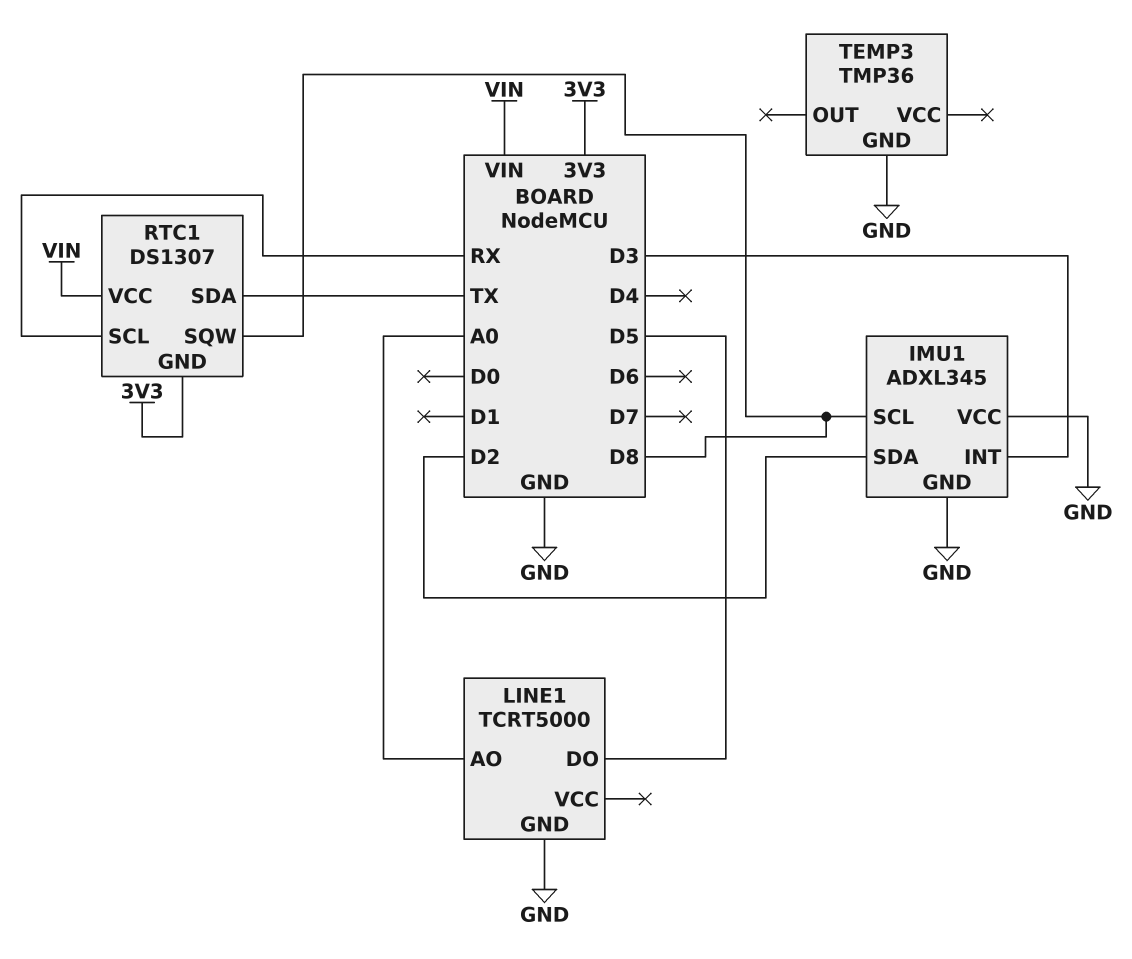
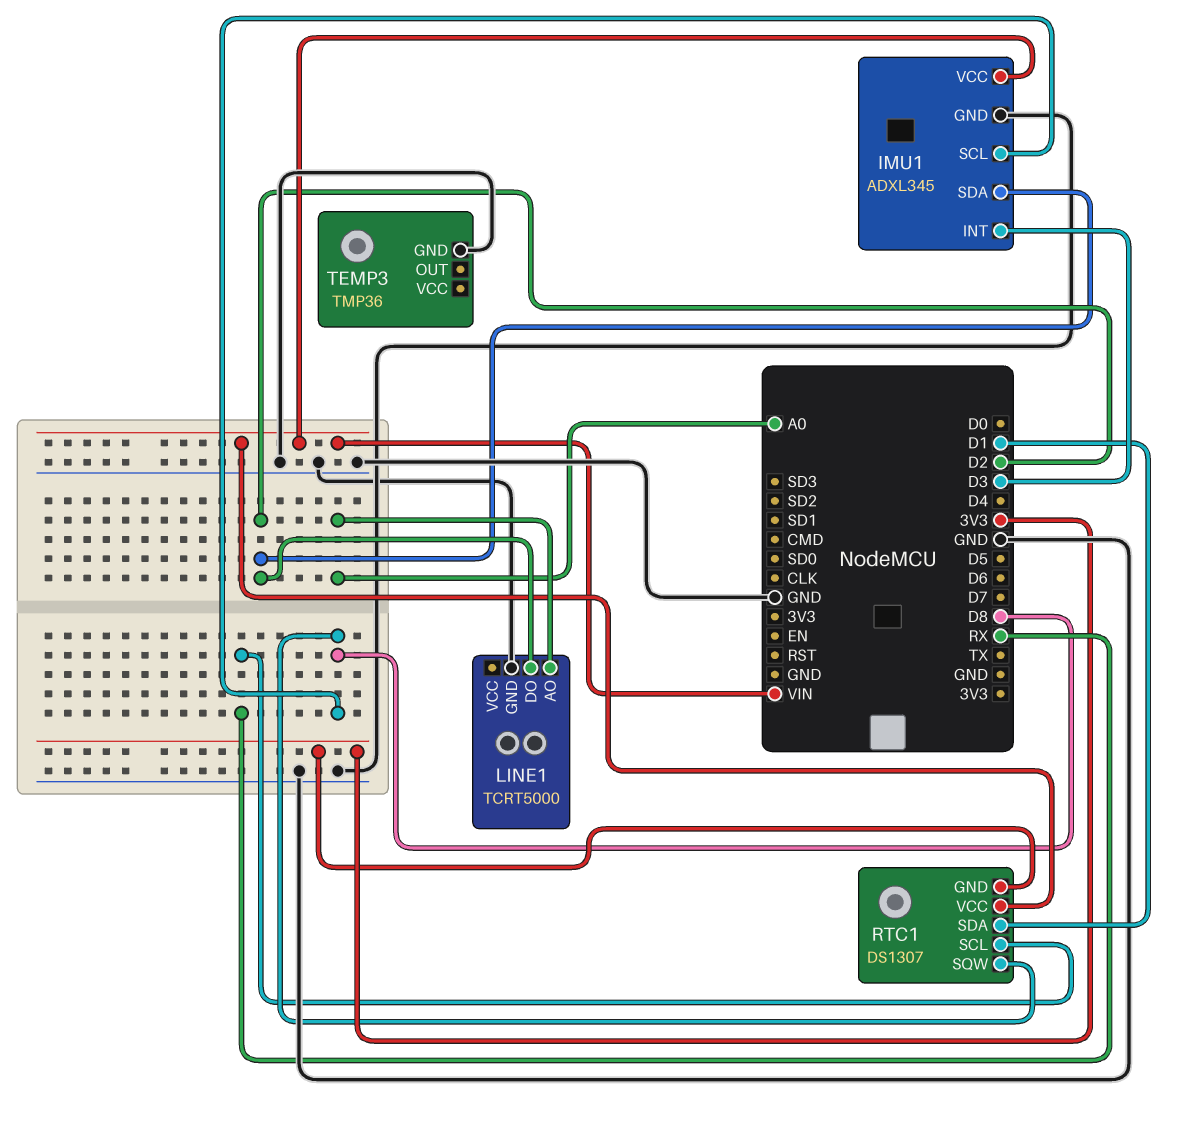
IMU1 pin VCC: GND -> VIN
LINE1 pin DO: D5 -> D2
RTC1 pin SDA: TX -> D1

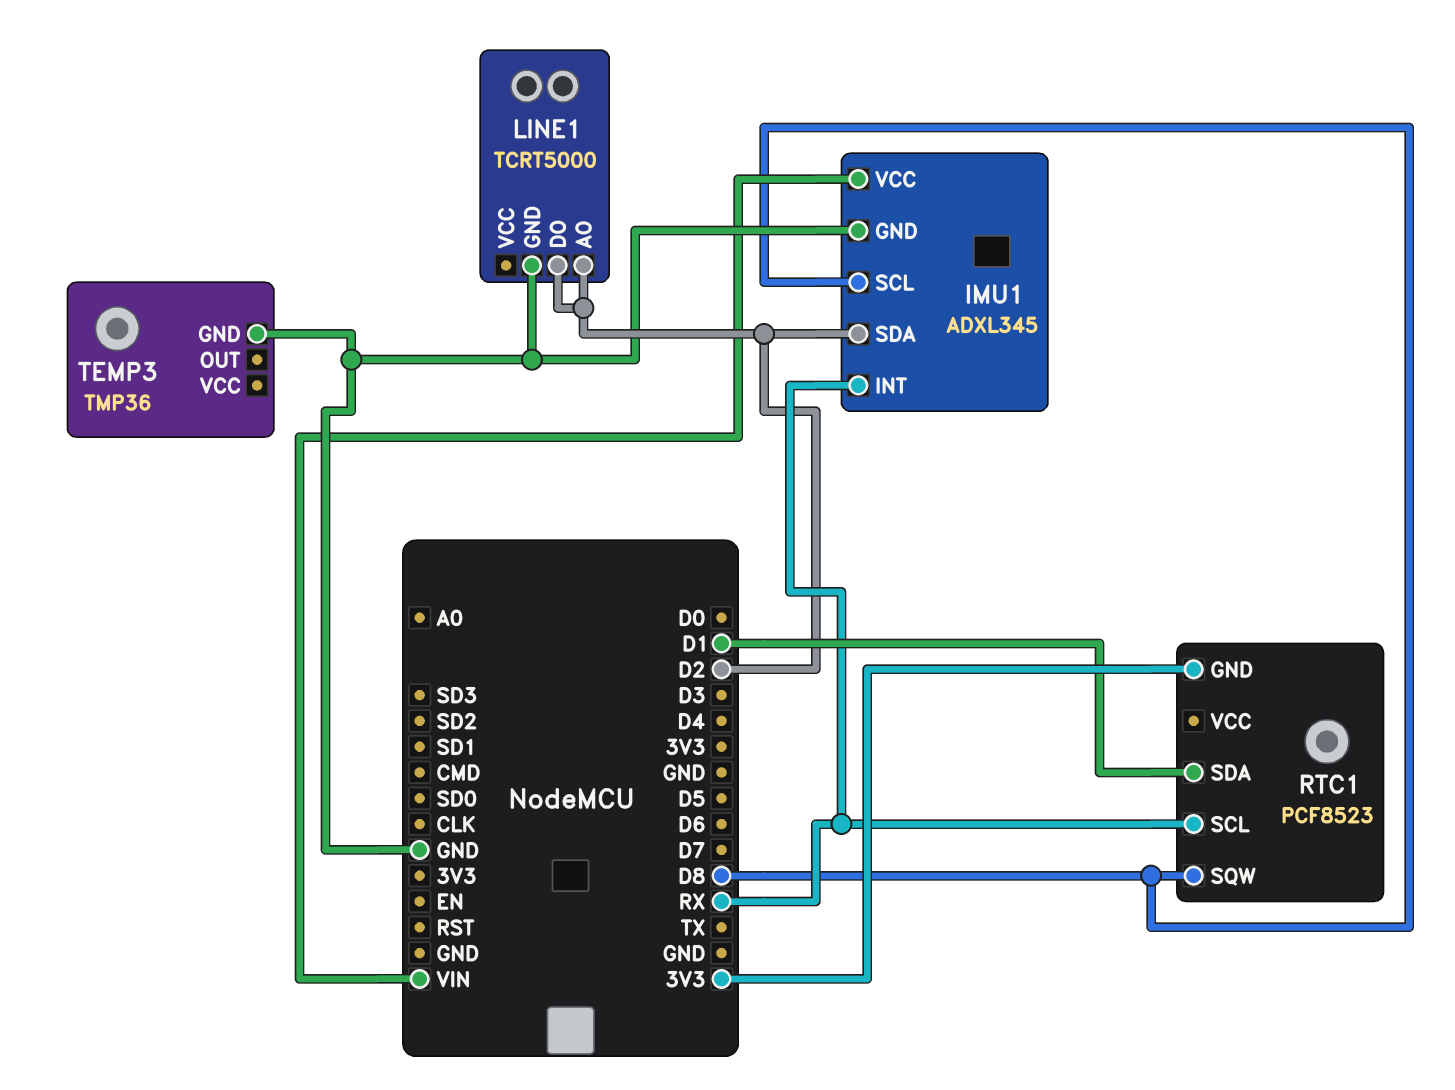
IMU1 pin INT: D3 -> RX
LINE1 pin AO: A0 -> D2
RTC1: DS1307 -> PCF8523
RTC1 pin VCC: VIN -> none

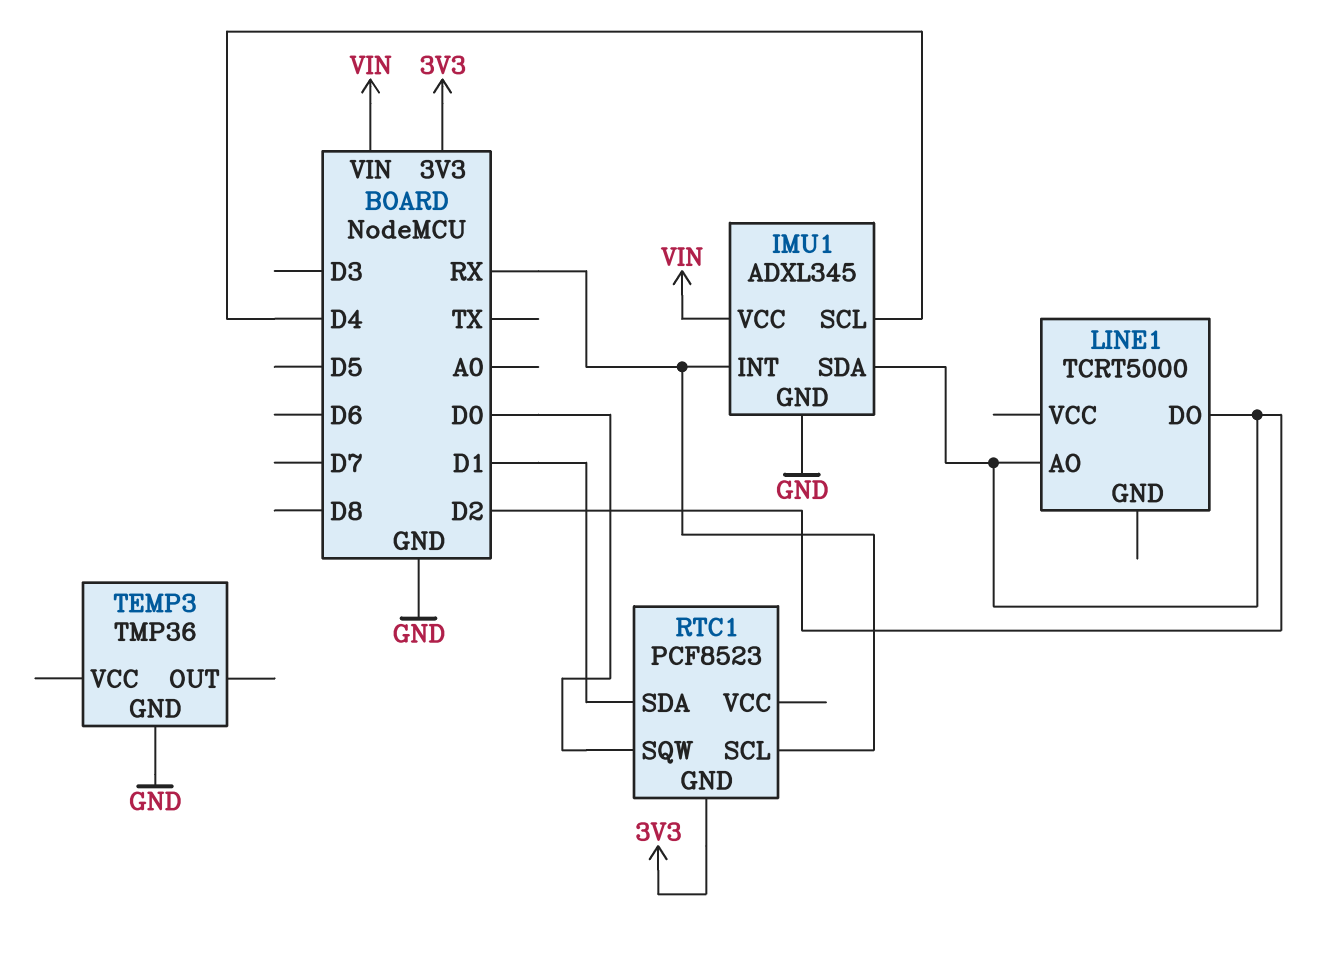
IMU1 pin SCL: D8 -> D4
LINE1 pin GND: GND -> none
RTC1 pin SQW: D8 -> D0

